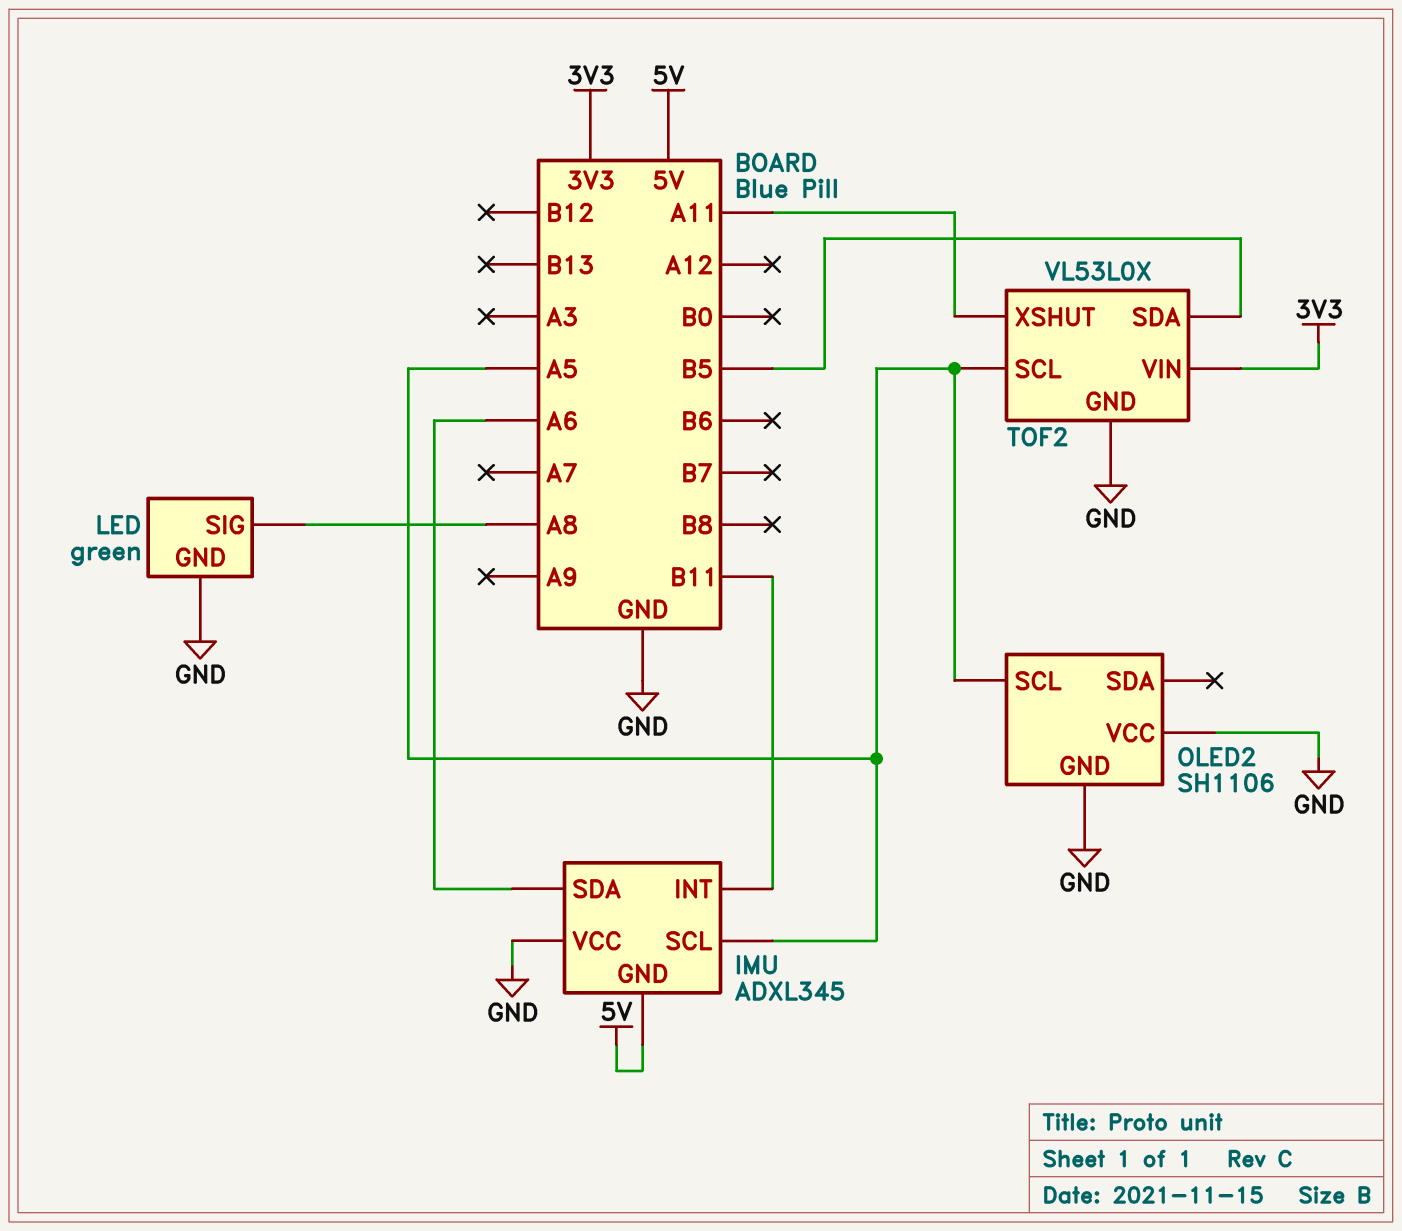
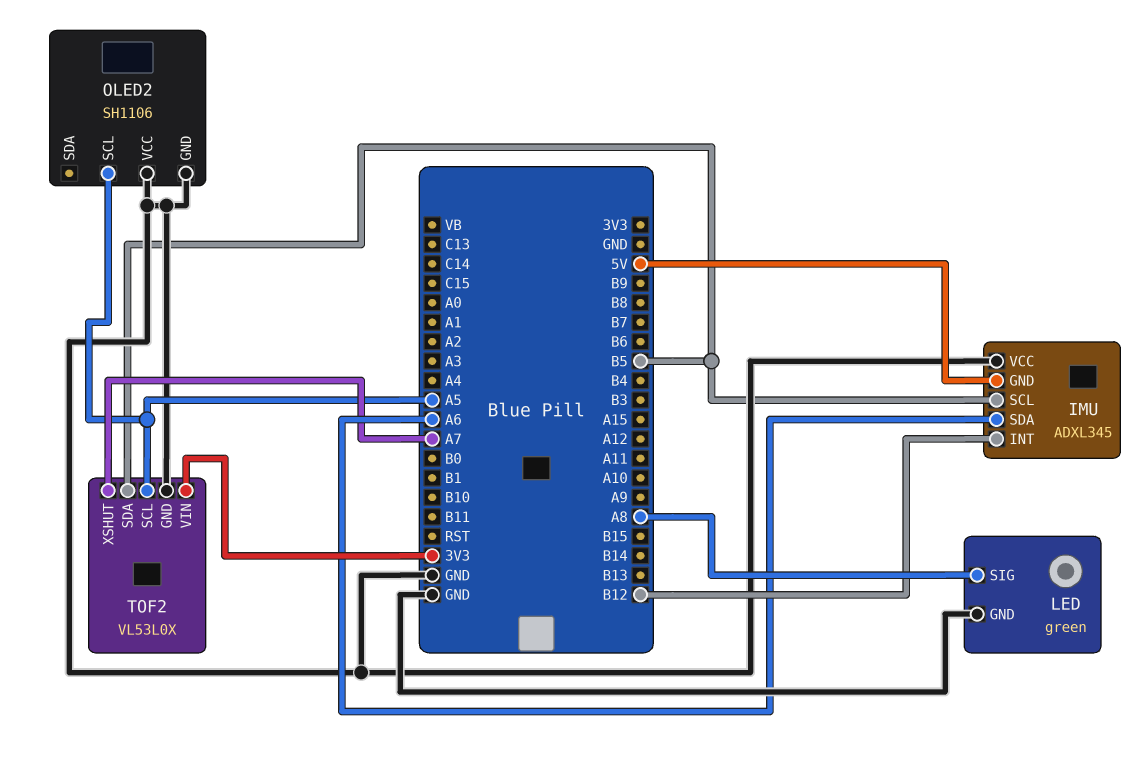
IMU pin INT: B11 -> B12
IMU pin SCL: A5 -> B5
TOF2 pin XSHUT: A11 -> A7

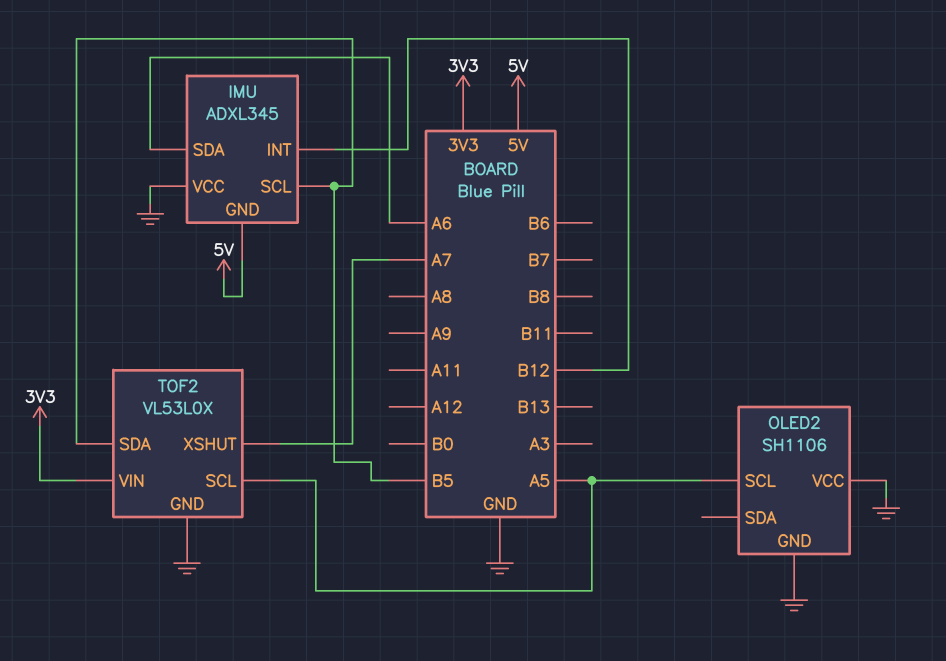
LED: green -> none
LED pin GND: GND -> none
LED pin SIG: A8 -> none

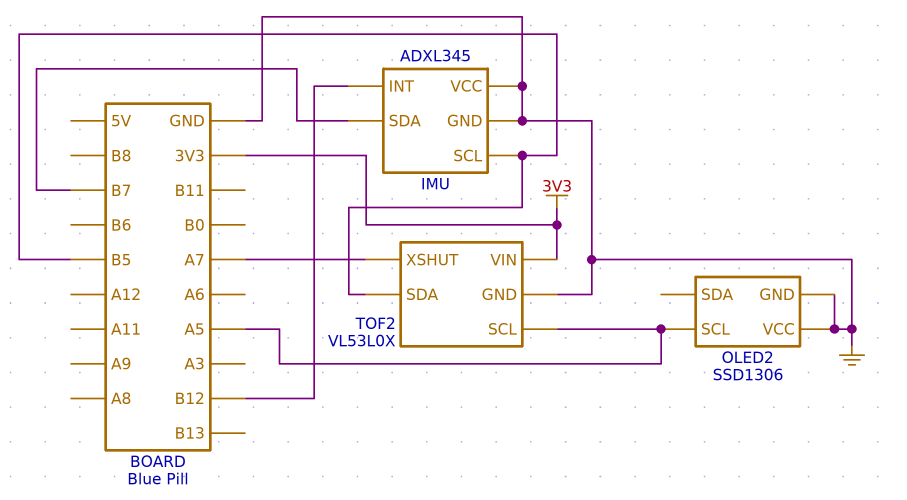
IMU pin GND: 5V -> GND
IMU pin SDA: A6 -> B7
OLED2: SH1106 -> SSD1306

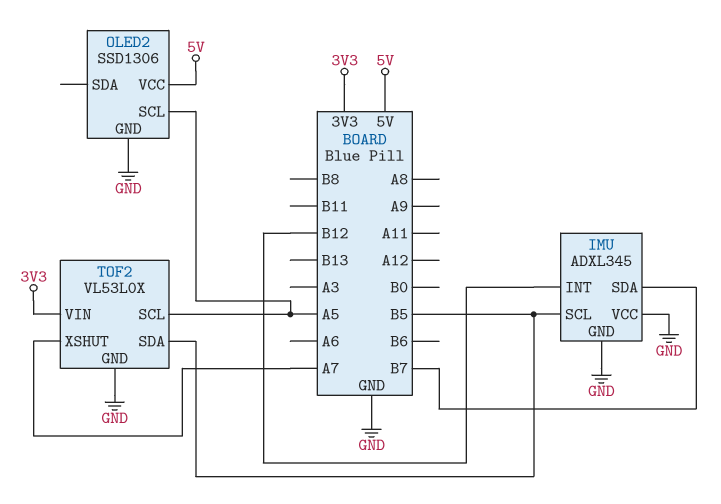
OLED2 pin VCC: GND -> 5V

